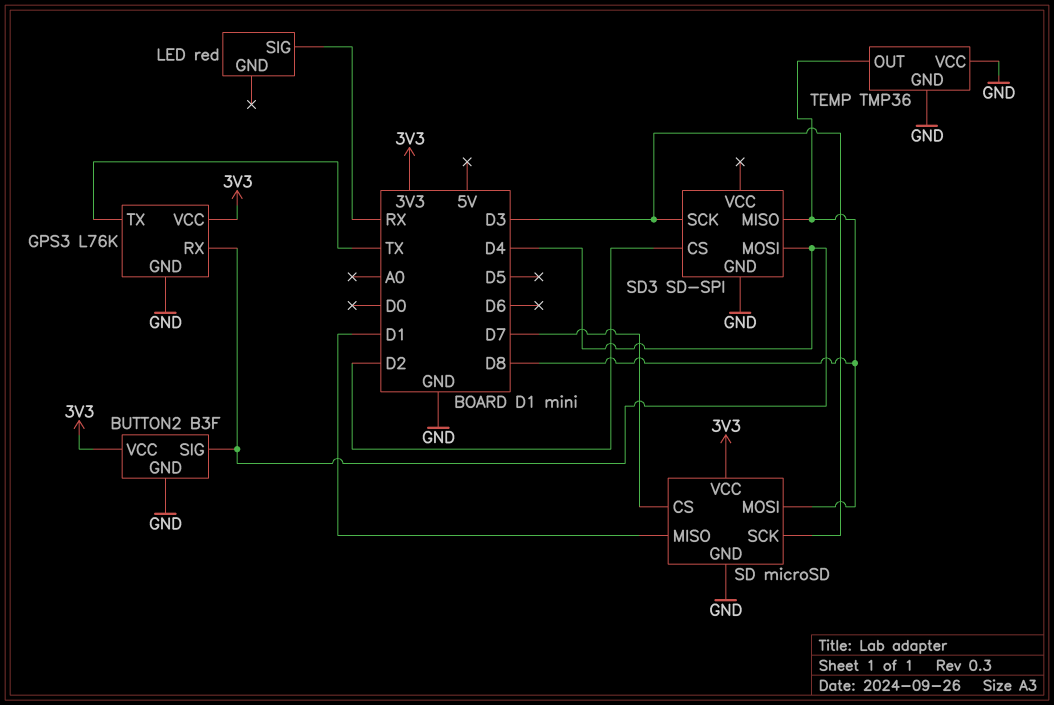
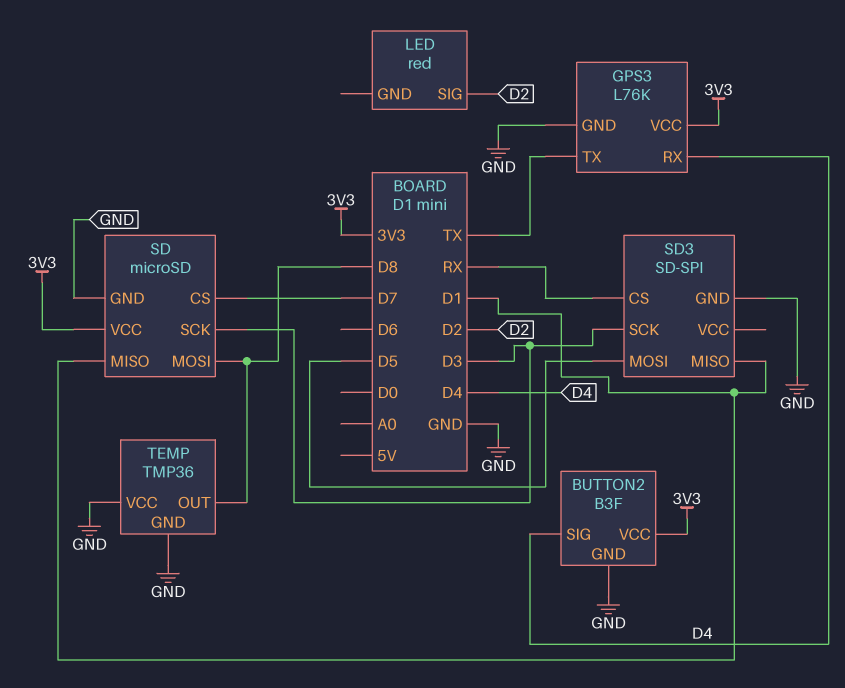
LED pin SIG: RX -> D2
SD3 pin CS: D2 -> RX
SD3 pin MISO: D8 -> D1
SD3 pin MOSI: D4 -> D5

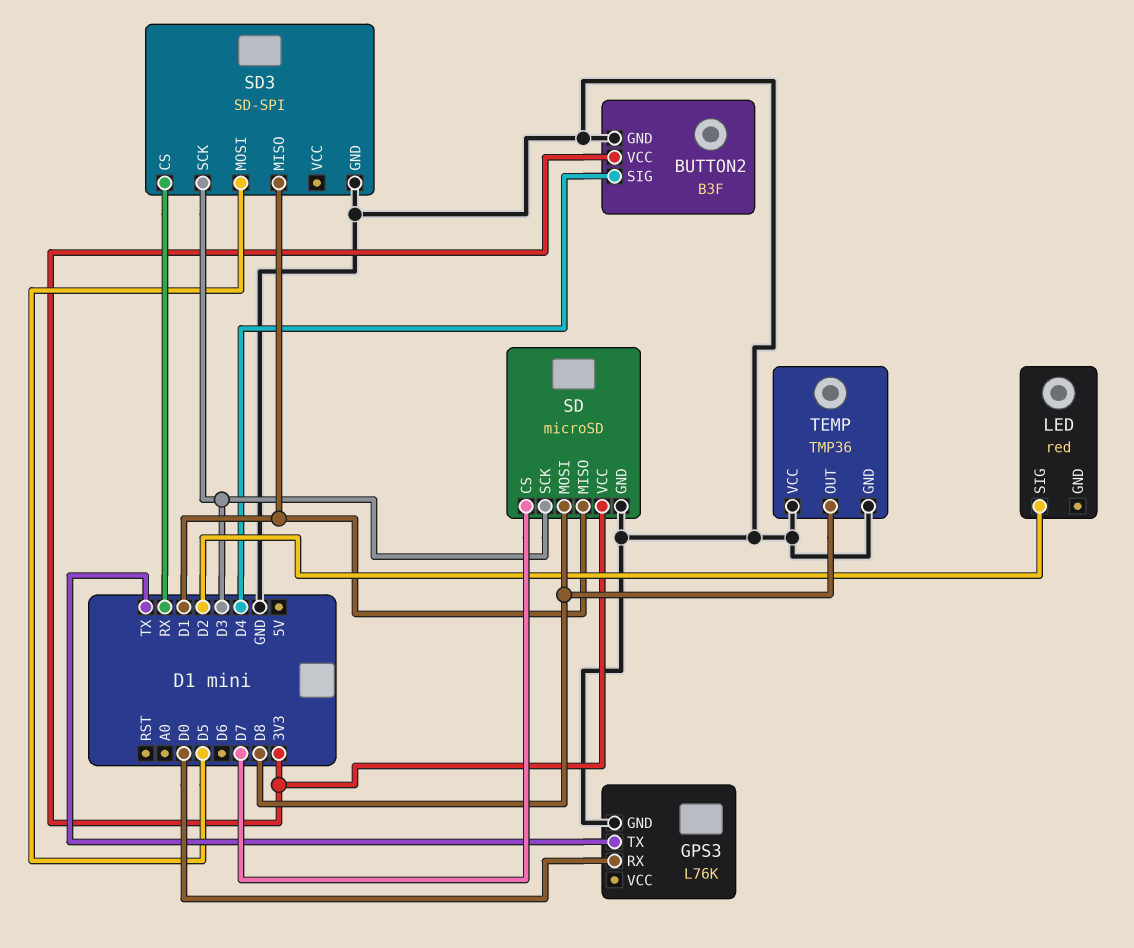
GPS3 pin RX: D4 -> D0
GPS3 pin VCC: 3V3 -> none

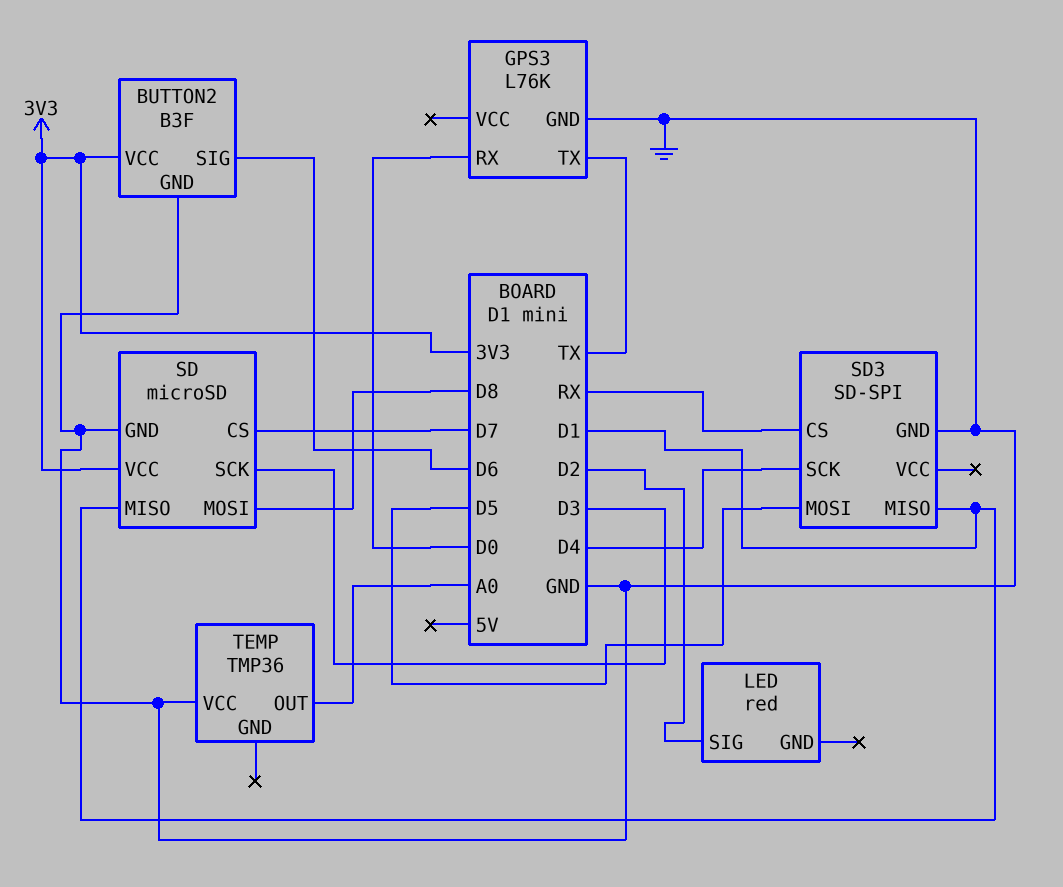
BUTTON2 pin SIG: D4 -> D6
SD3 pin SCK: D3 -> D4
TEMP pin GND: GND -> none
TEMP pin OUT: D8 -> A0

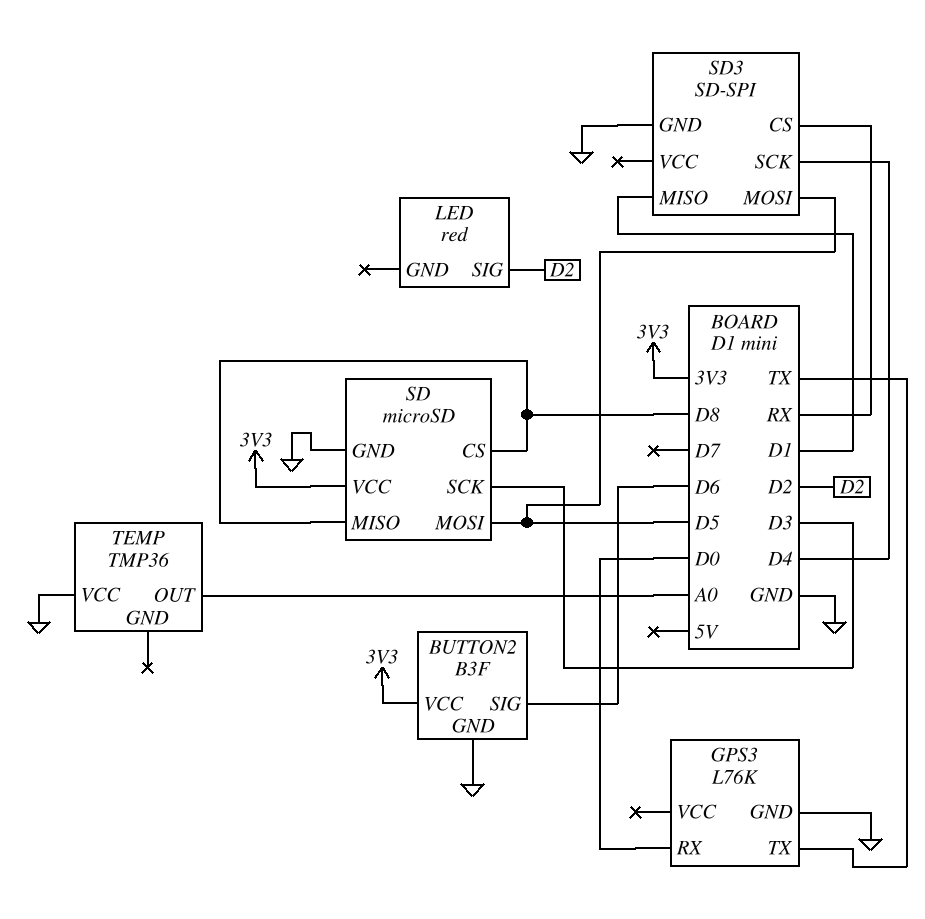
SD pin CS: D7 -> D8
SD pin MISO: D1 -> D8
SD pin MOSI: D8 -> D5

